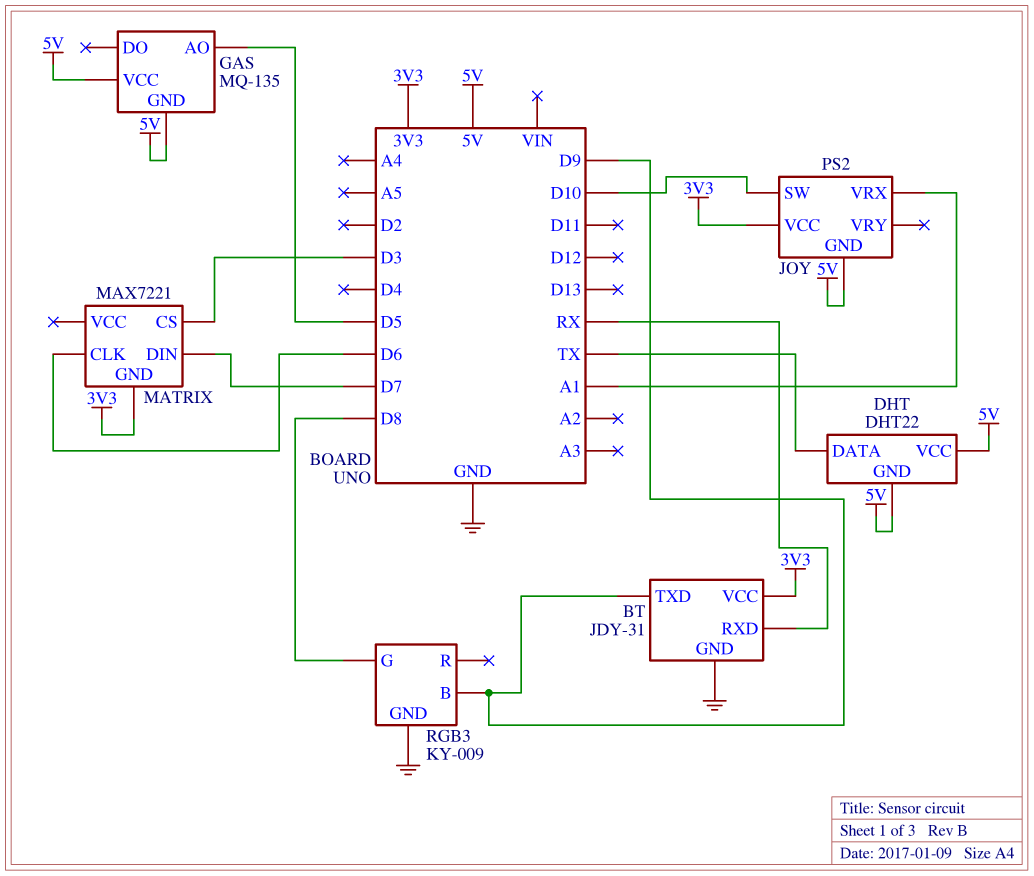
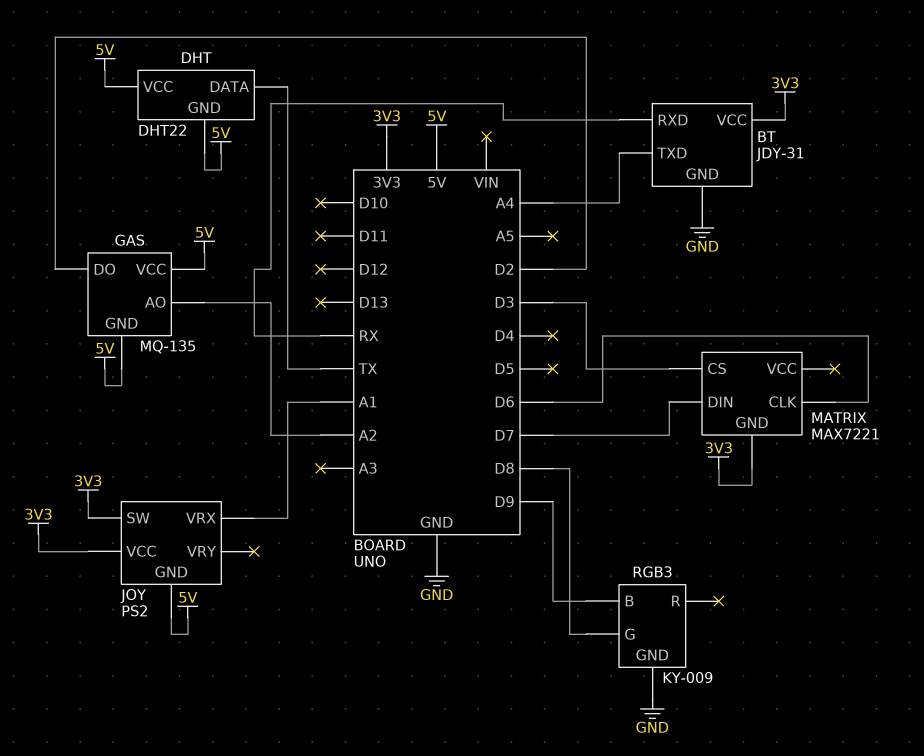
BT pin TXD: D9 -> A4
GAS pin AO: D5 -> A2
GAS pin DO: none -> D2
JOY pin SW: D10 -> 3V3

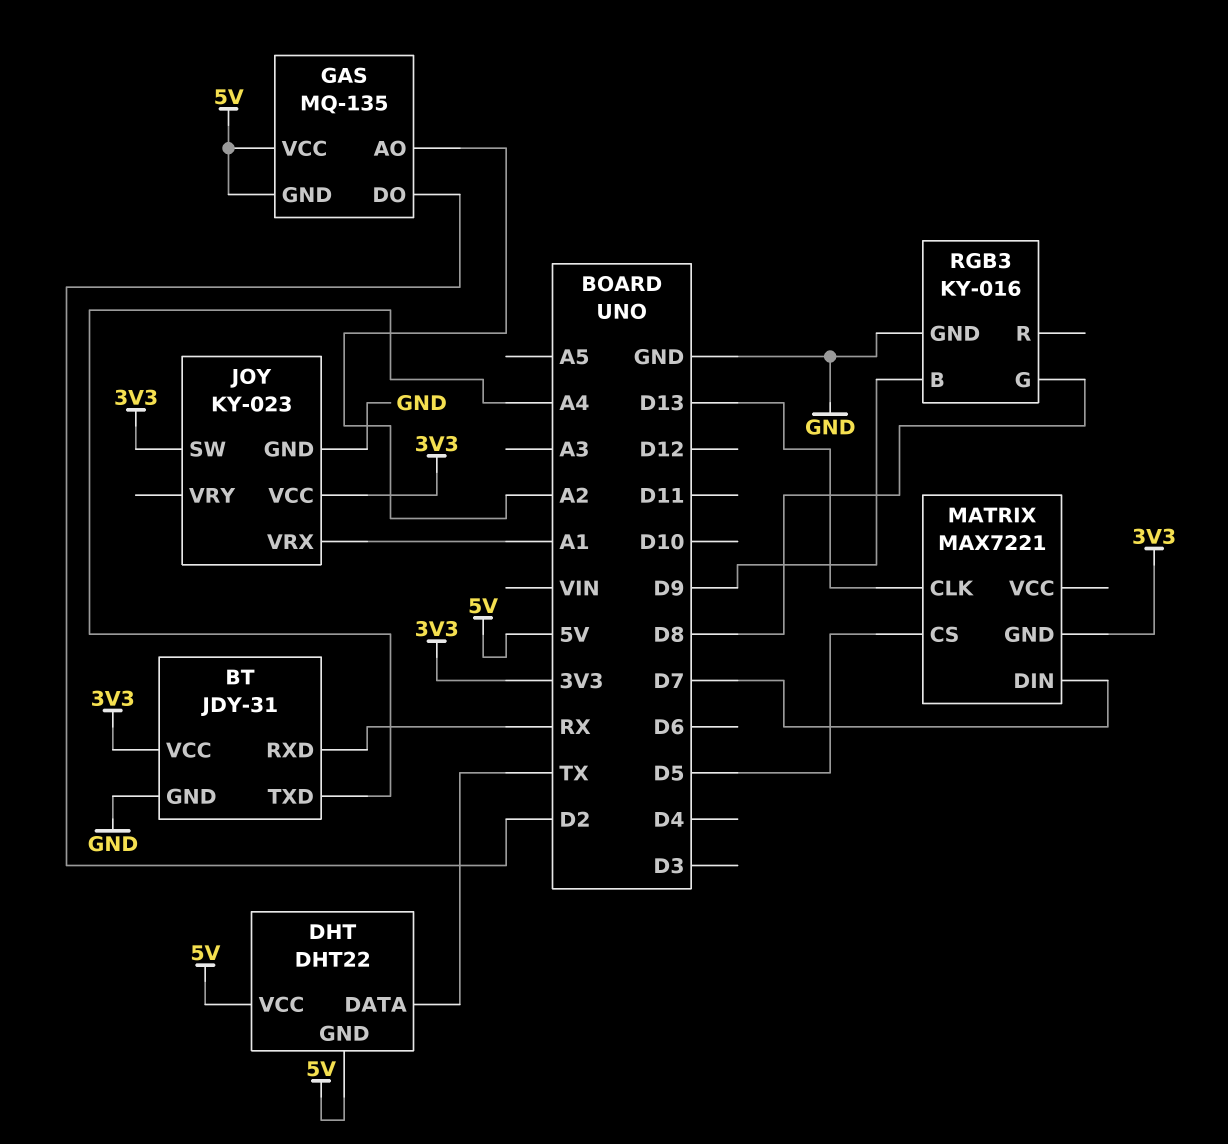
JOY: PS2 -> KY-023
JOY pin GND: 5V -> GND
MATRIX pin CLK: D6 -> D13
MATRIX pin CS: D3 -> D5
RGB3: KY-009 -> KY-016

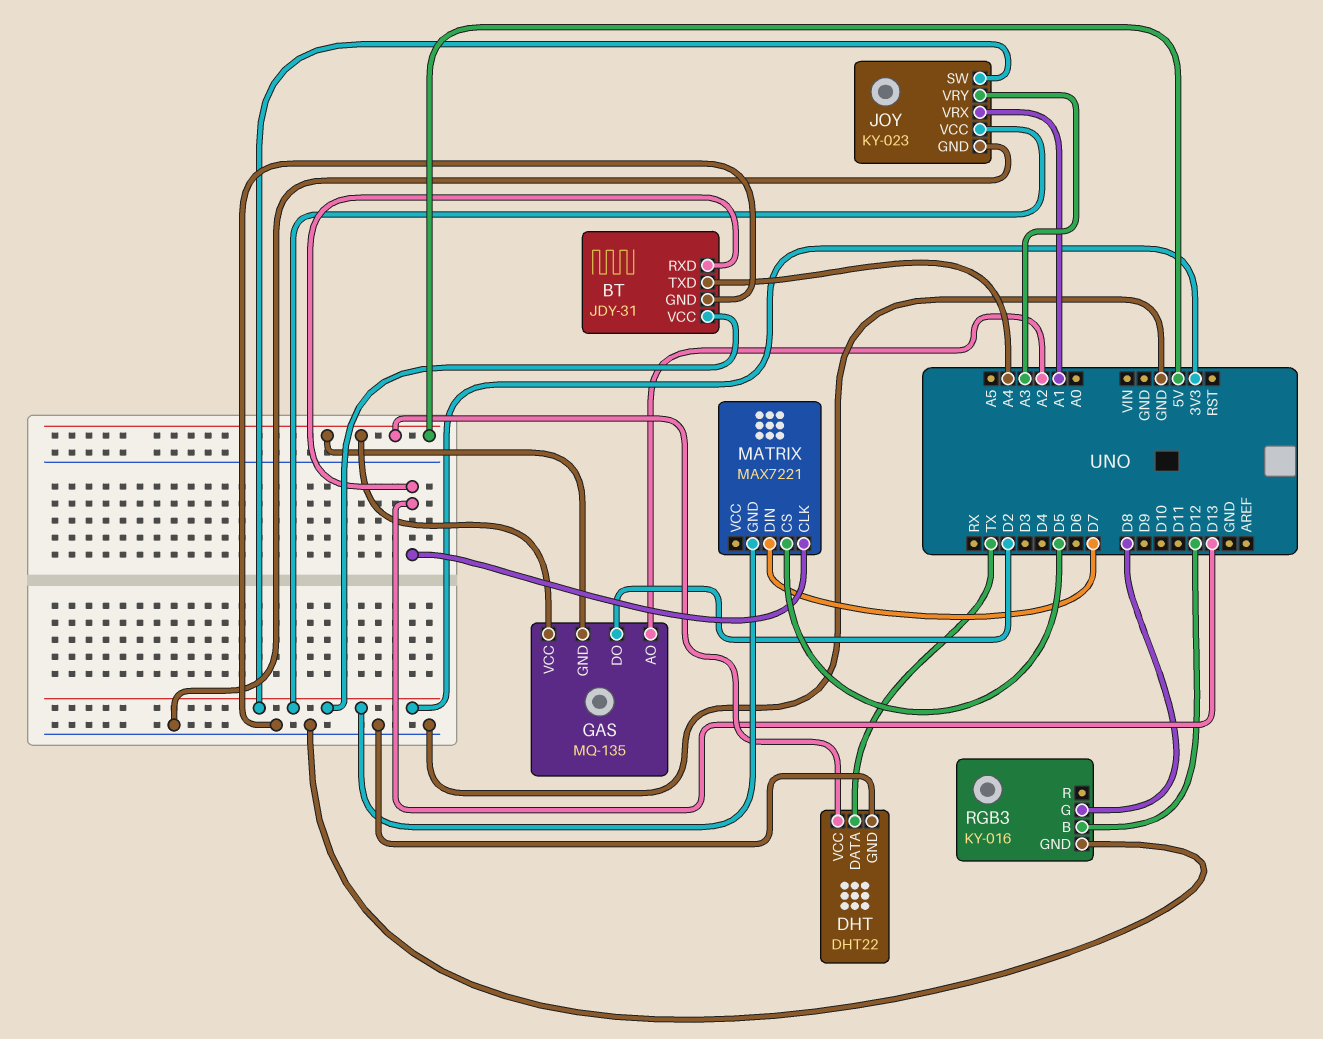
BT pin RXD: RX -> D13
DHT pin GND: 5V -> GND
JOY pin VRY: none -> A3
RGB3 pin B: D9 -> D12

